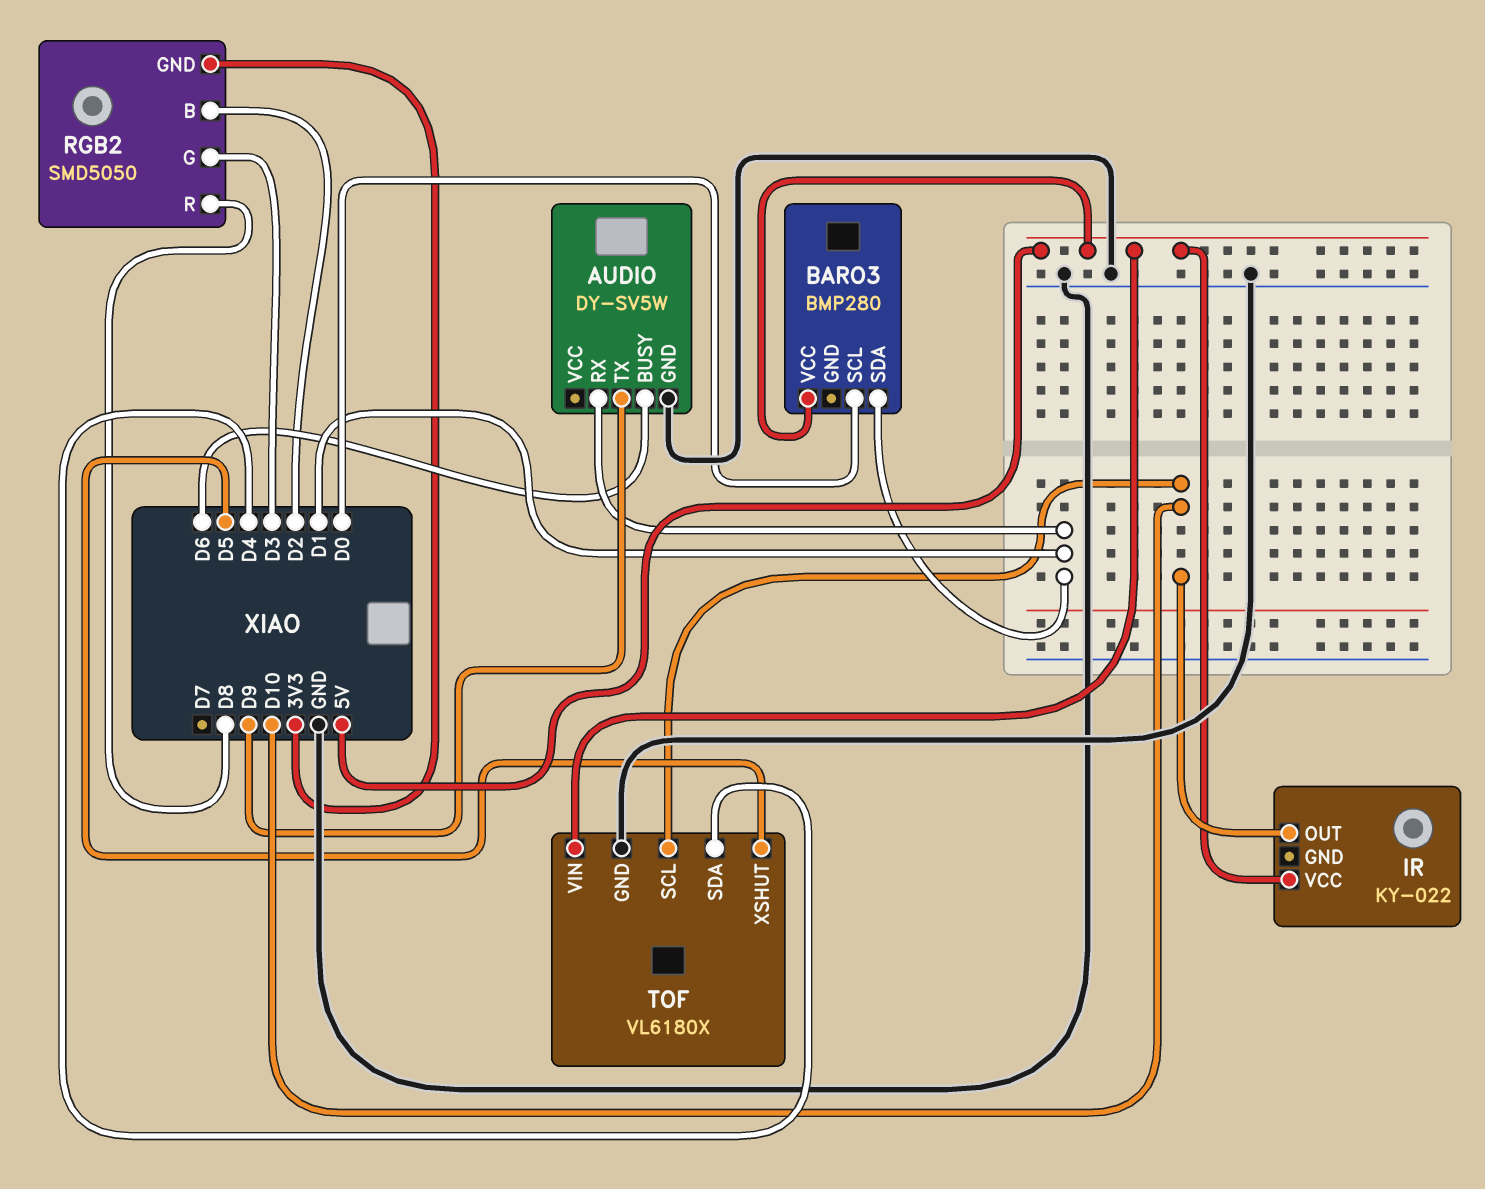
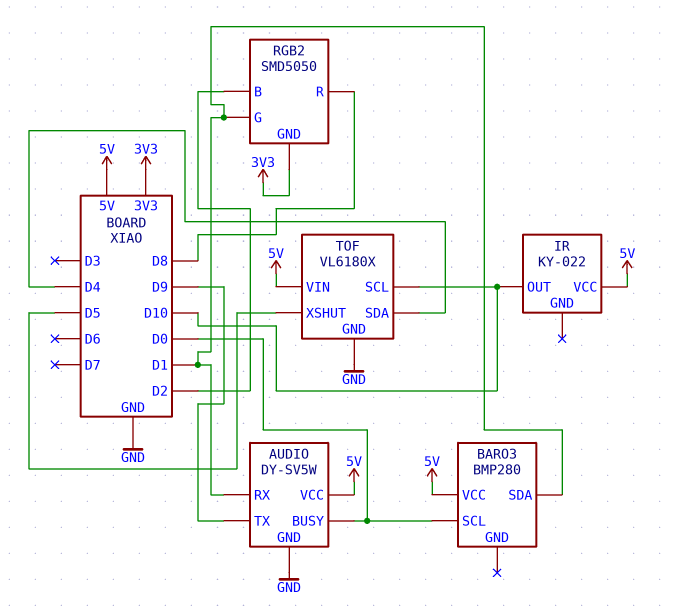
AUDIO pin BUSY: D6 -> D0
AUDIO pin VCC: none -> 5V
RGB2 pin G: D3 -> D1

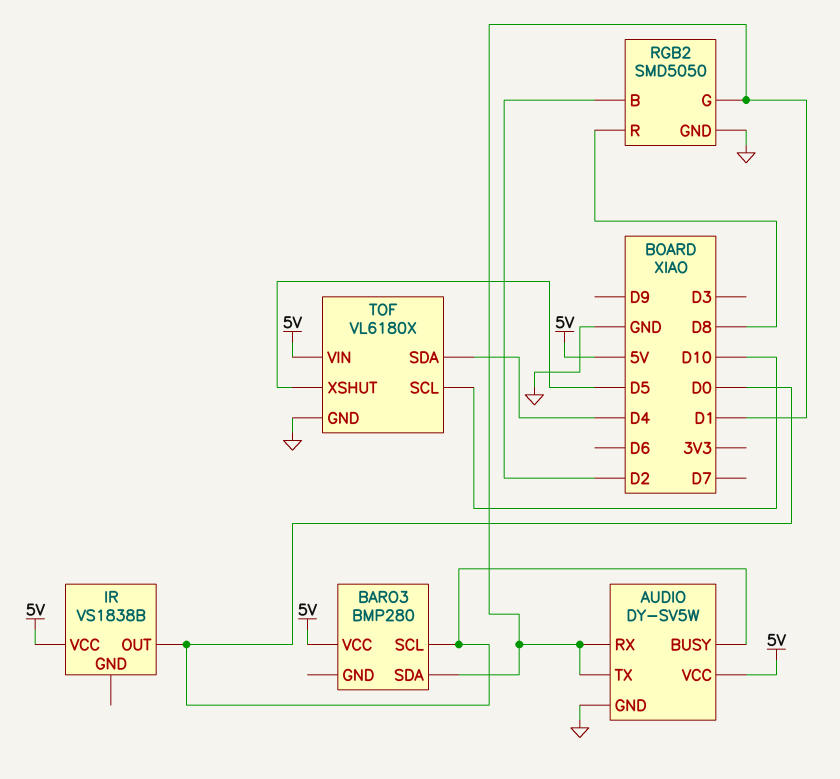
AUDIO pin TX: D9 -> D1
IR: KY-022 -> VS1838B
IR pin OUT: D10 -> D0
RGB2 pin GND: 3V3 -> GND

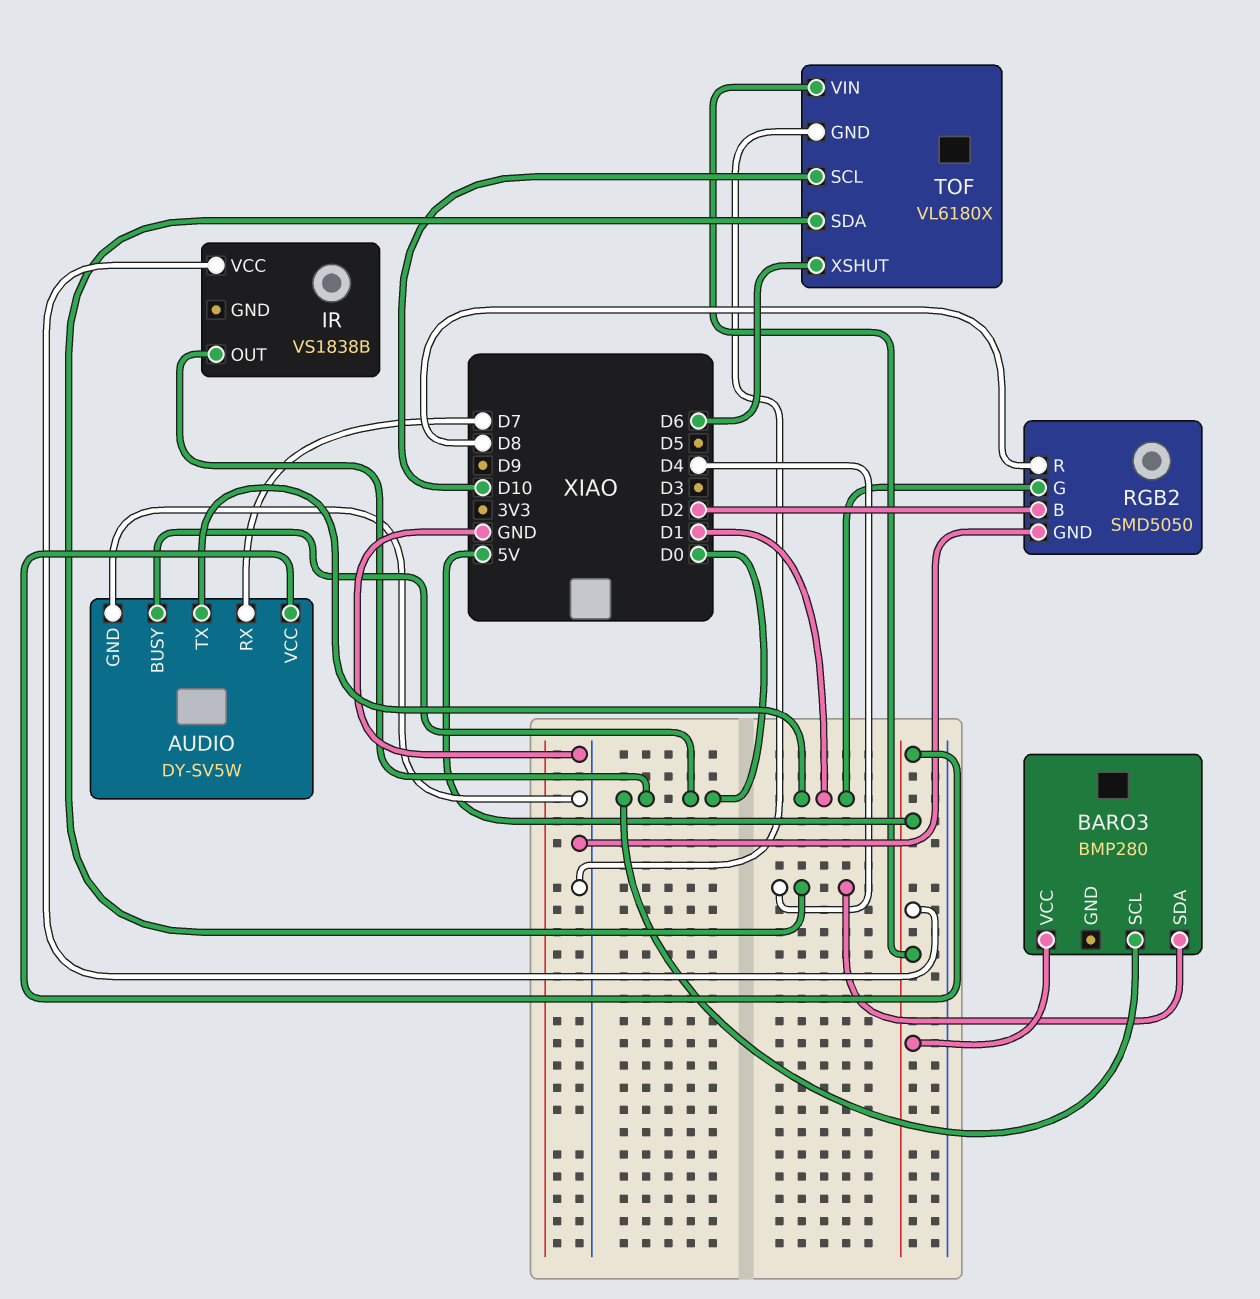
AUDIO pin RX: D1 -> D7
BARO3 pin SDA: D1 -> D4
TOF pin XSHUT: D5 -> D6

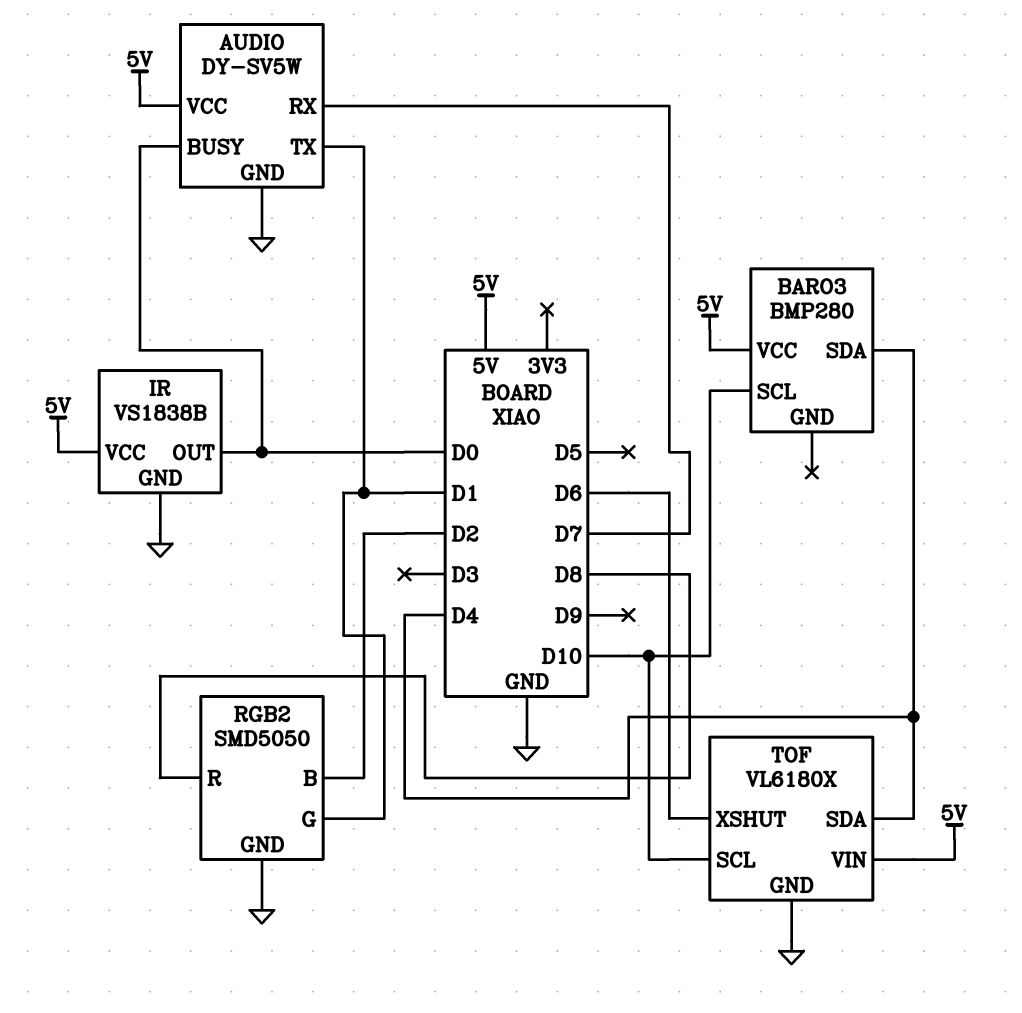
BARO3 pin SCL: D0 -> D10
IR pin GND: none -> GND

